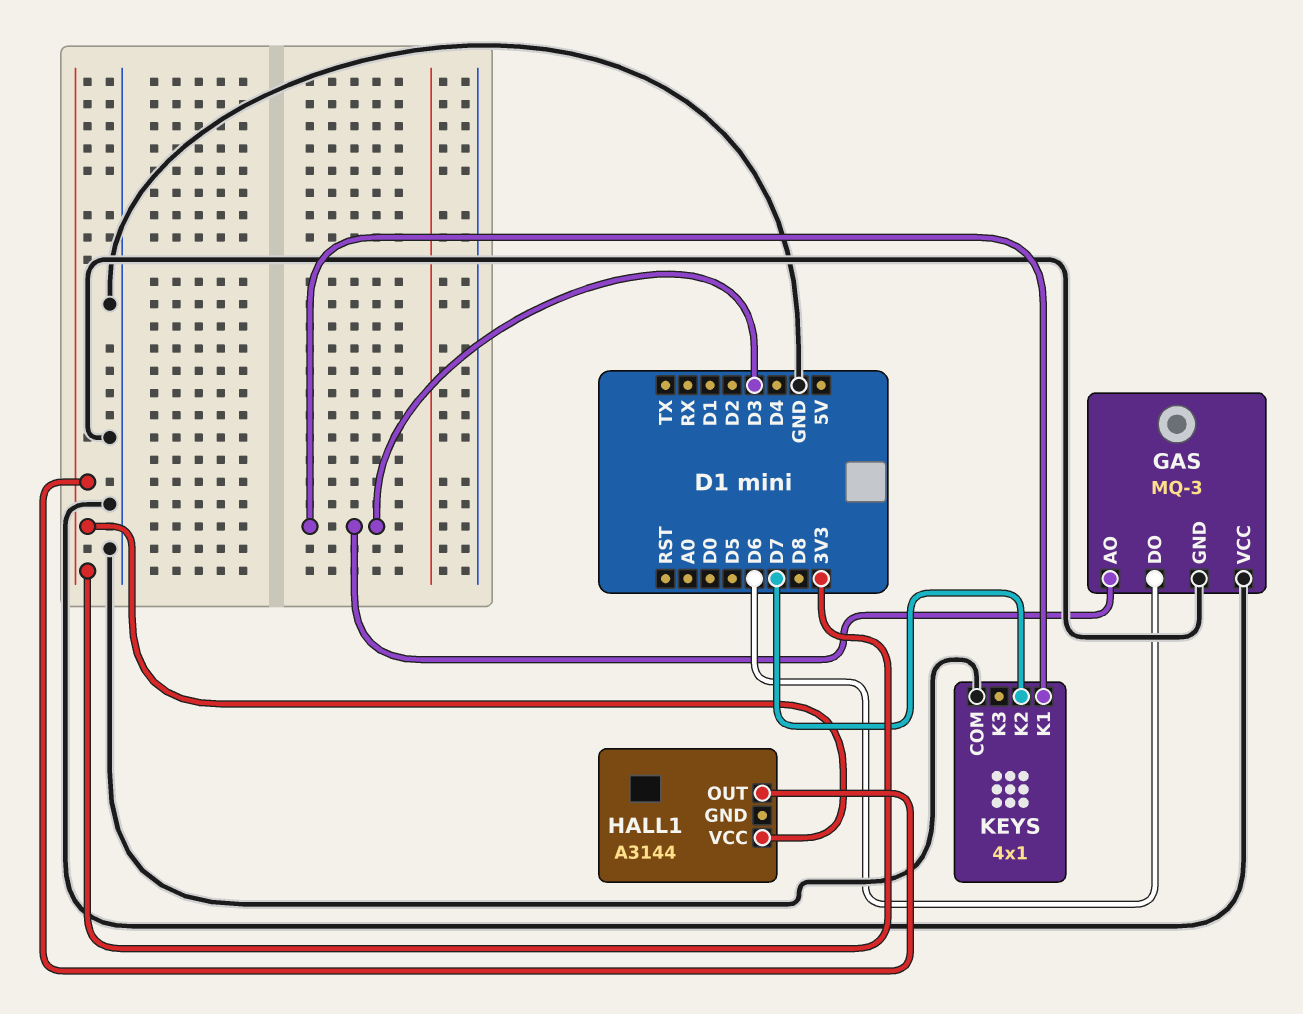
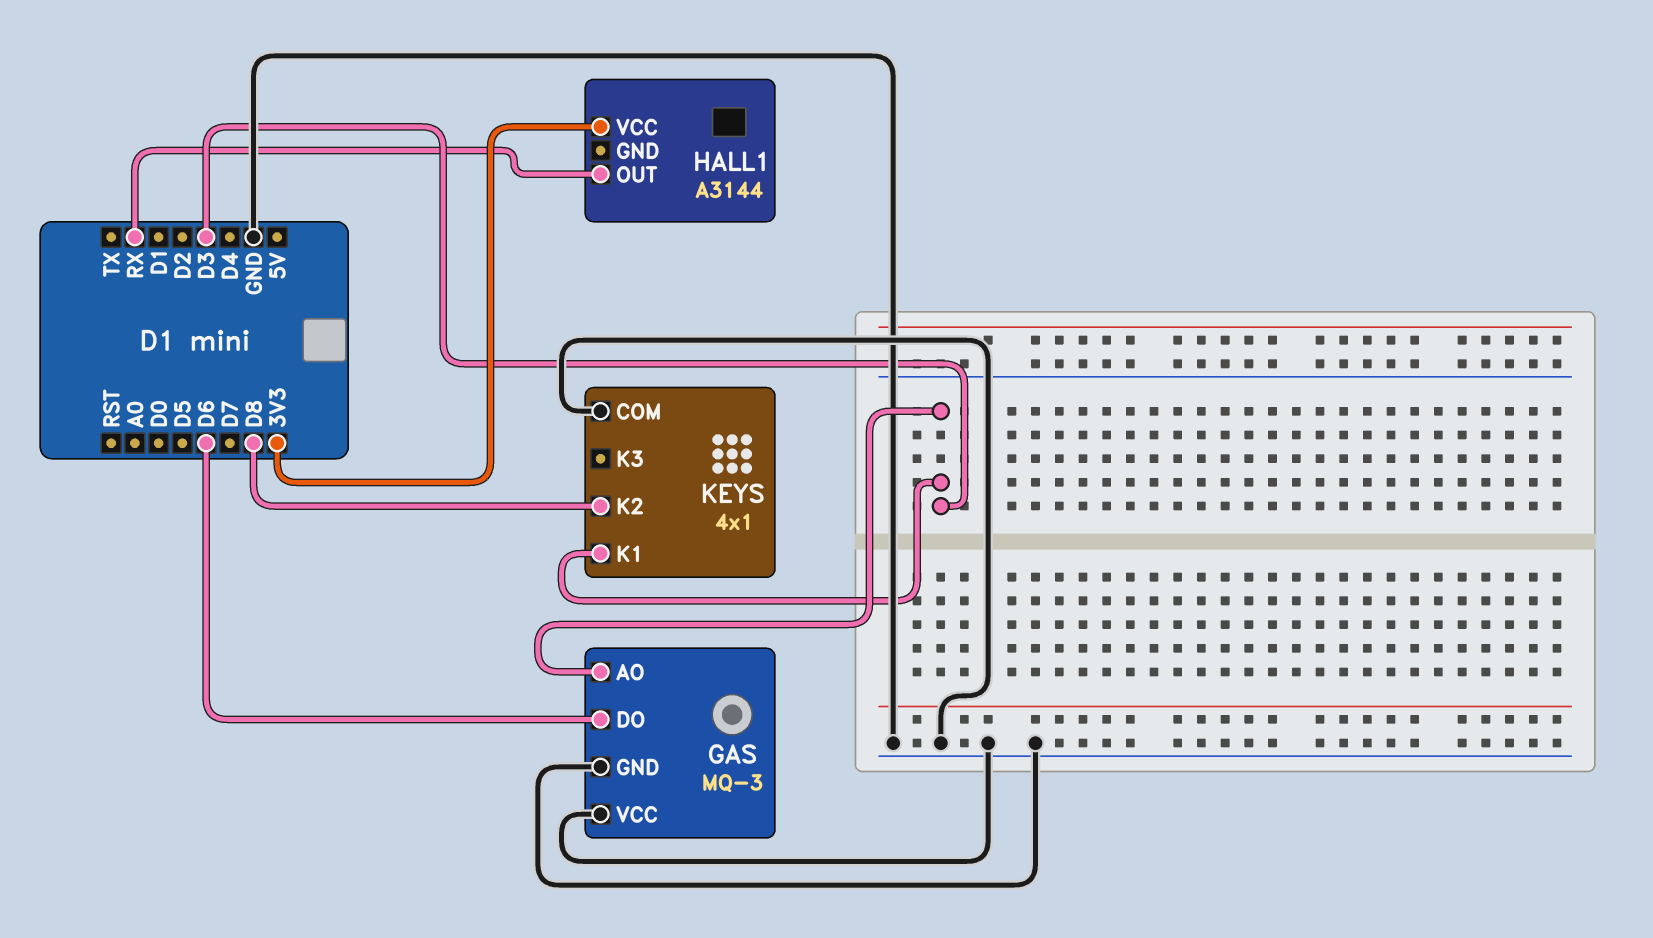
HALL1 pin OUT: 3V3 -> RX
KEYS pin K2: D7 -> D8

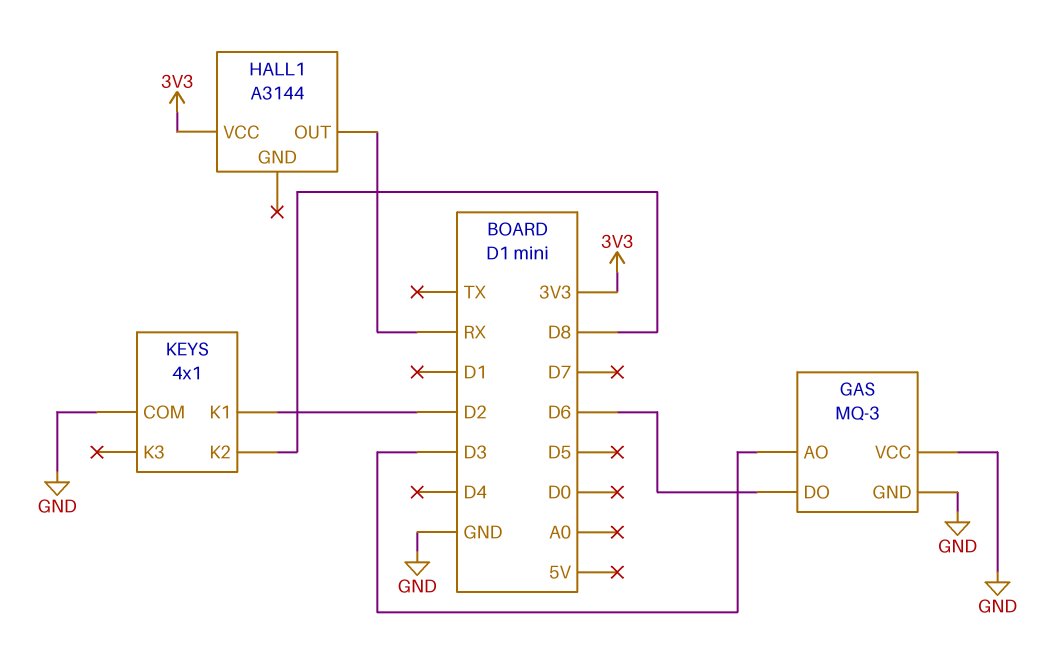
KEYS pin K1: D3 -> D2

